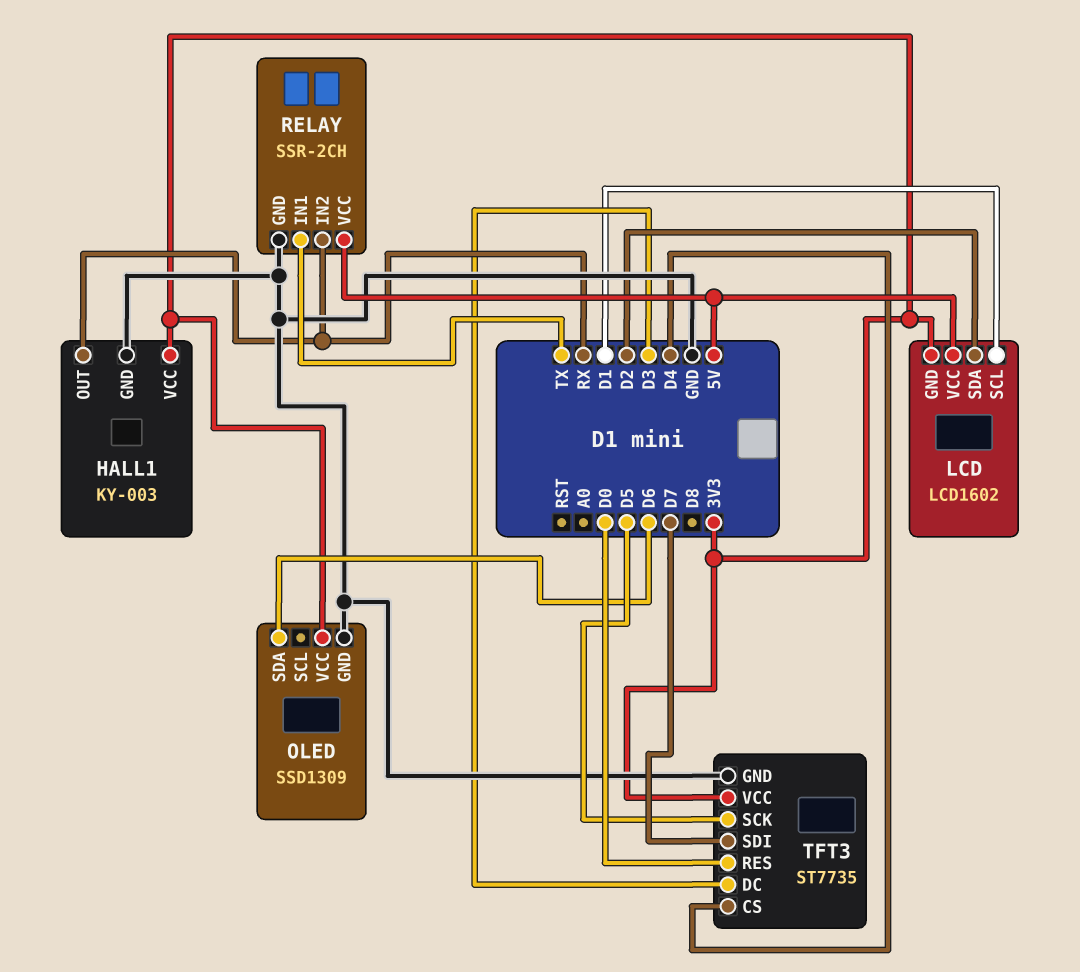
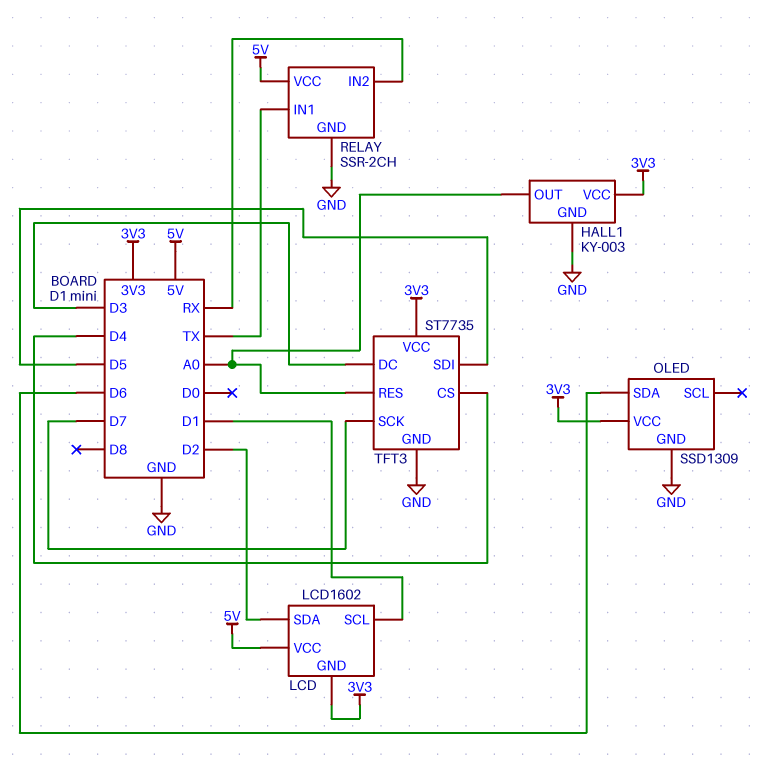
HALL1 pin OUT: RX -> A0
TFT3 pin RES: D0 -> A0
TFT3 pin SCK: D5 -> D7
TFT3 pin SDI: D7 -> D5

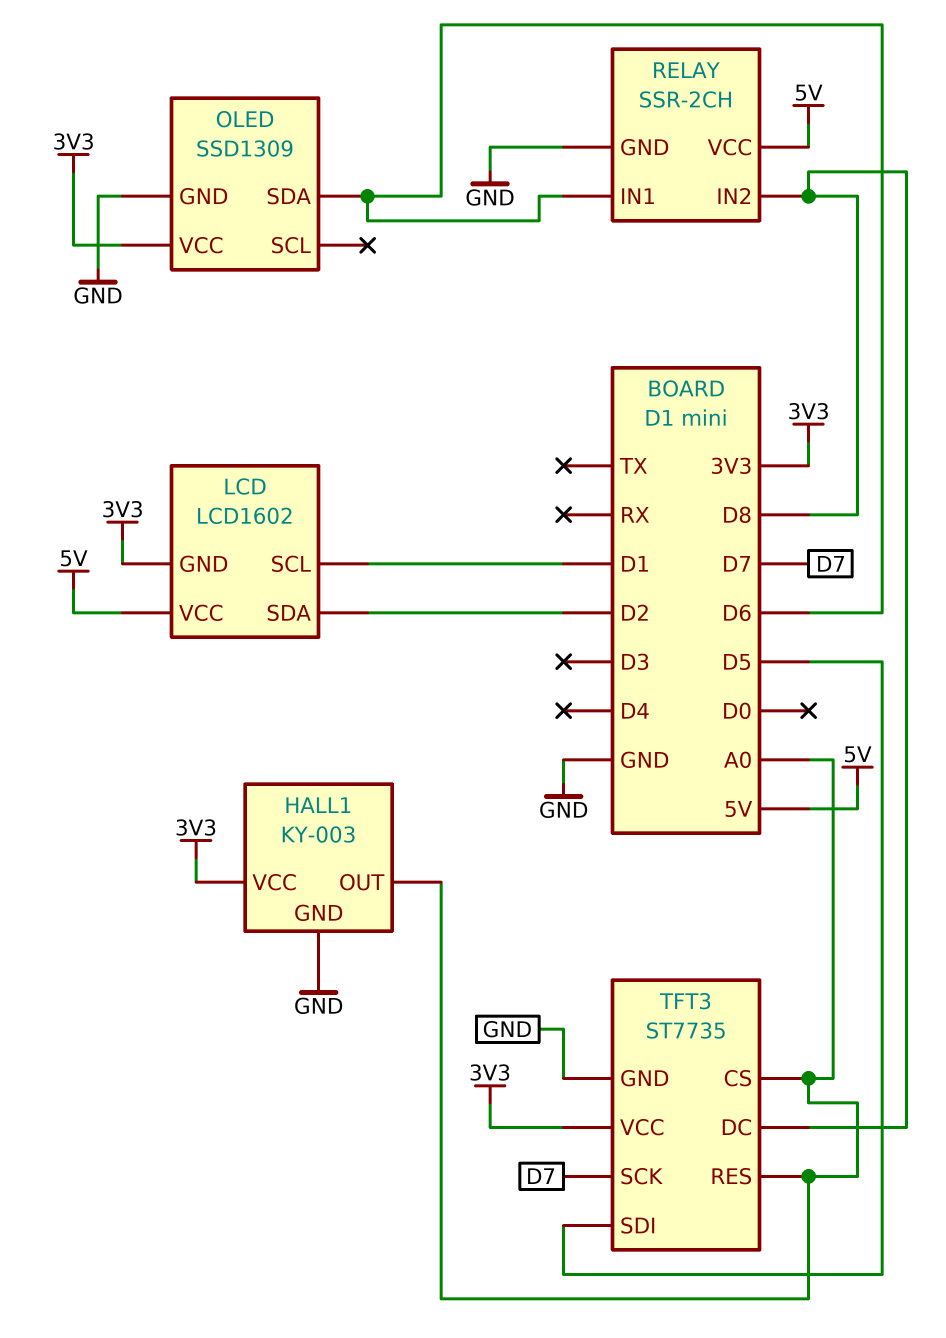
RELAY pin IN1: TX -> D6
RELAY pin IN2: RX -> D8
TFT3 pin CS: D4 -> A0
TFT3 pin DC: D3 -> D8

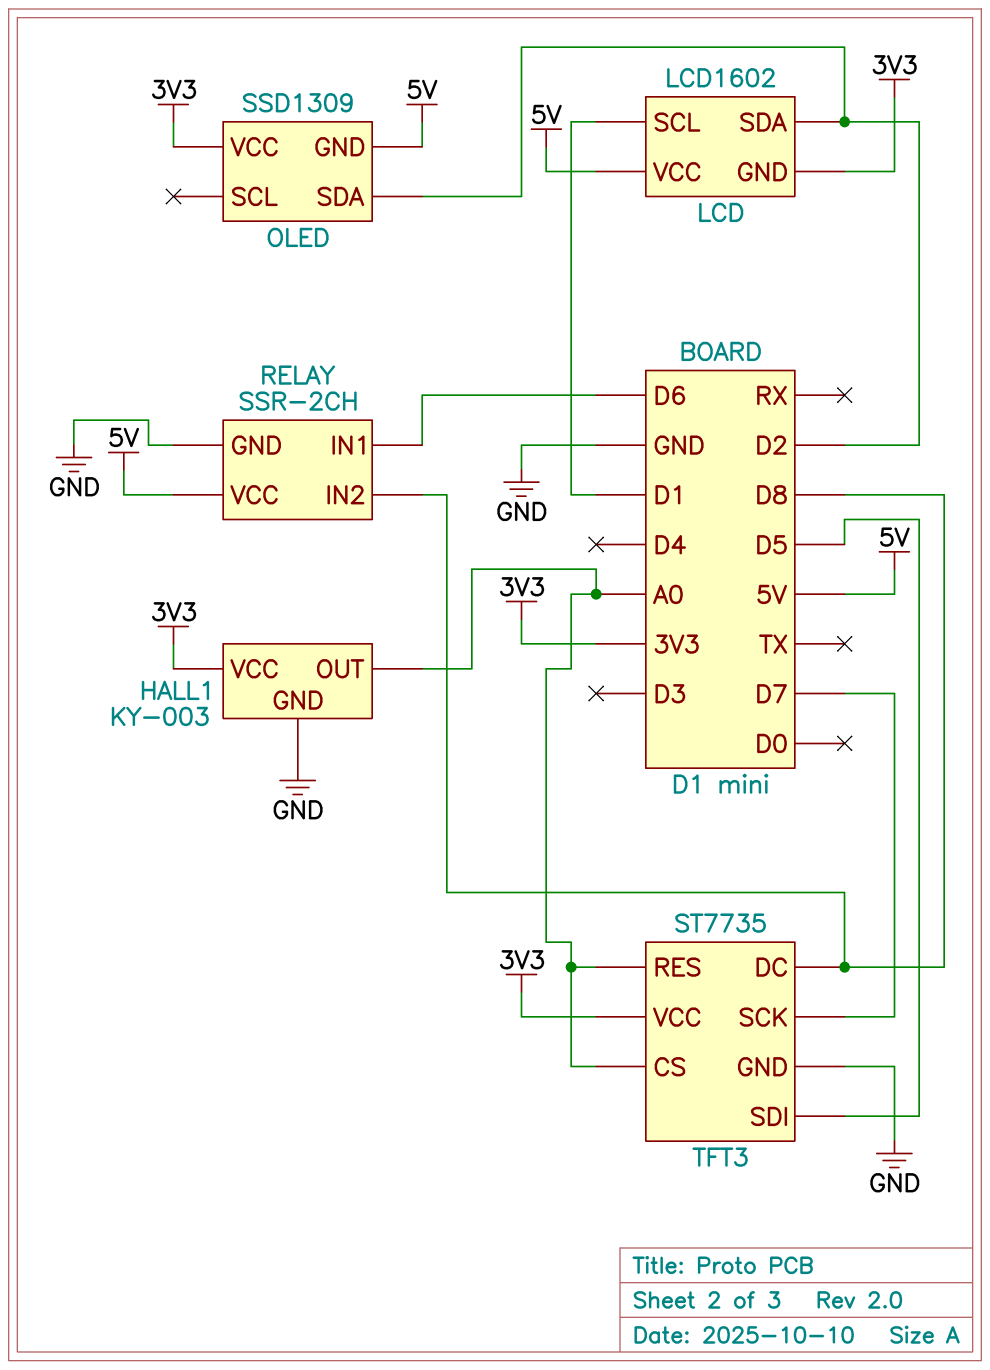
OLED pin GND: GND -> 5V
OLED pin SDA: D6 -> D2

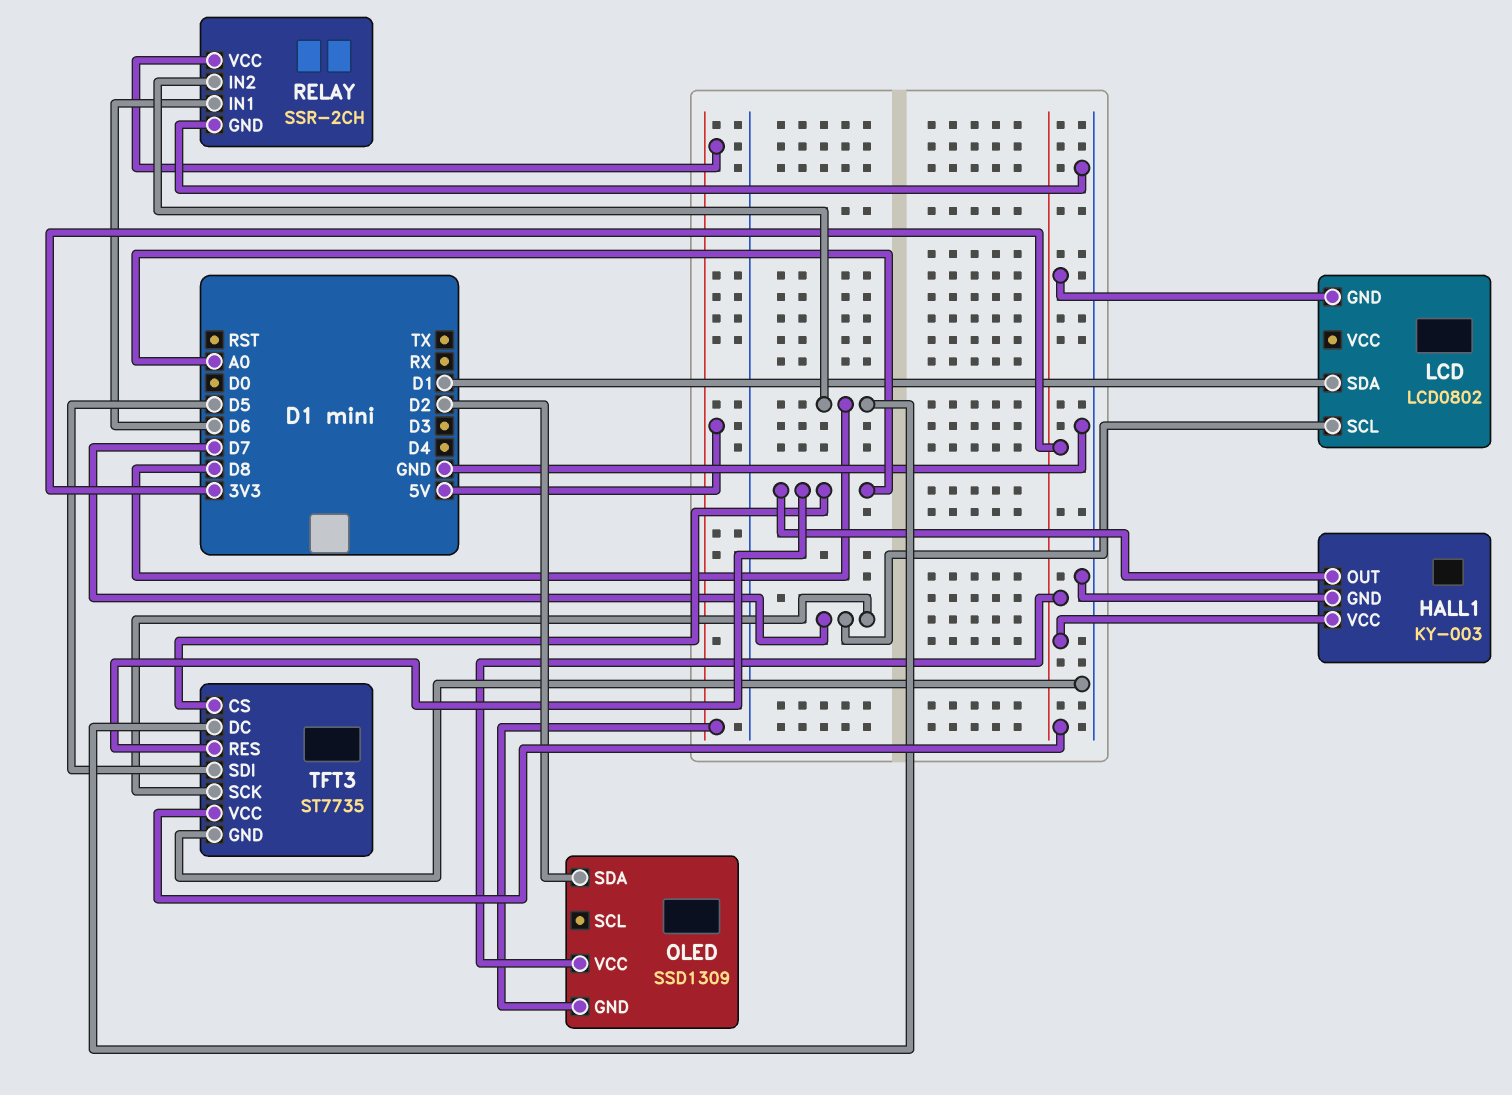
LCD: LCD1602 -> LCD0802
LCD pin SCL: D1 -> D7
LCD pin SDA: D2 -> D1
LCD pin VCC: 5V -> none

